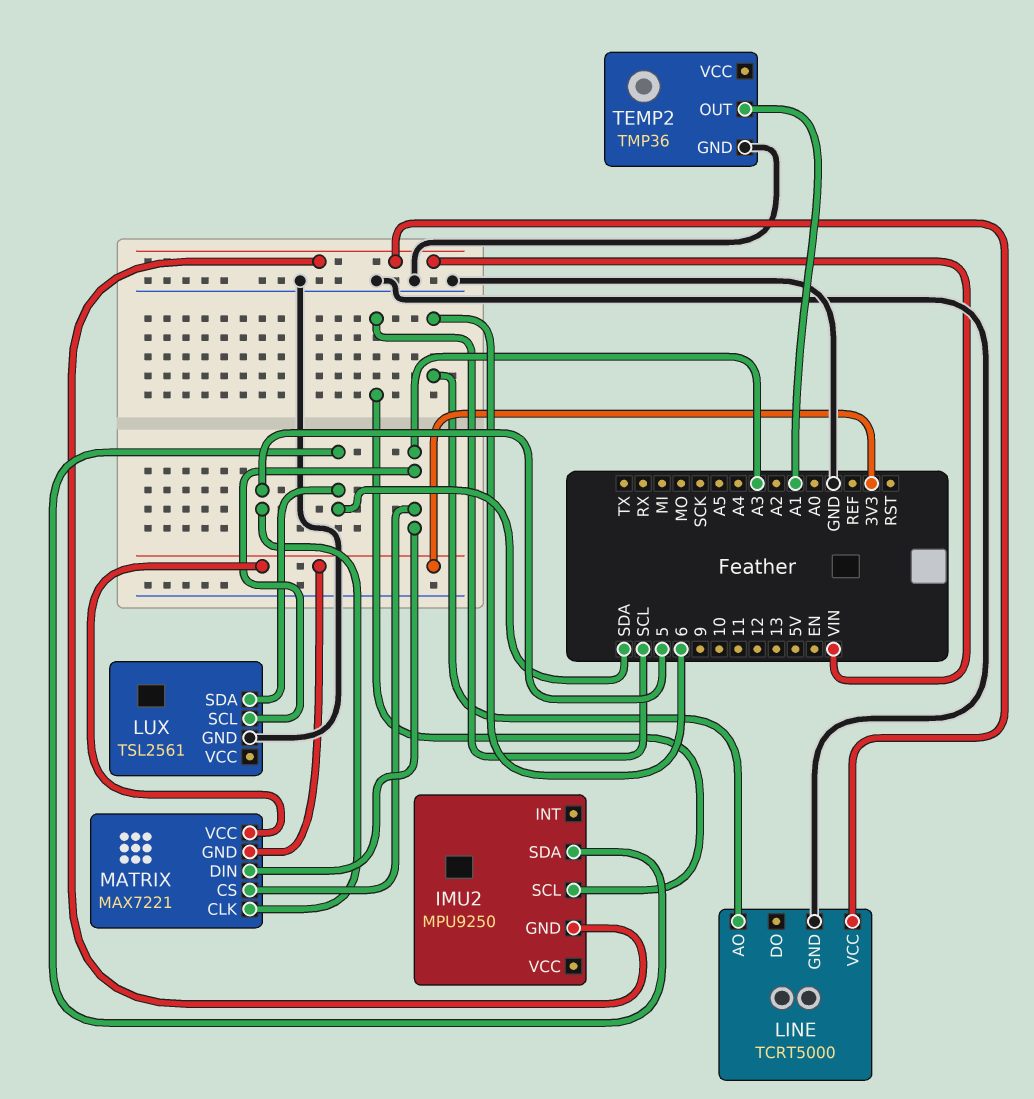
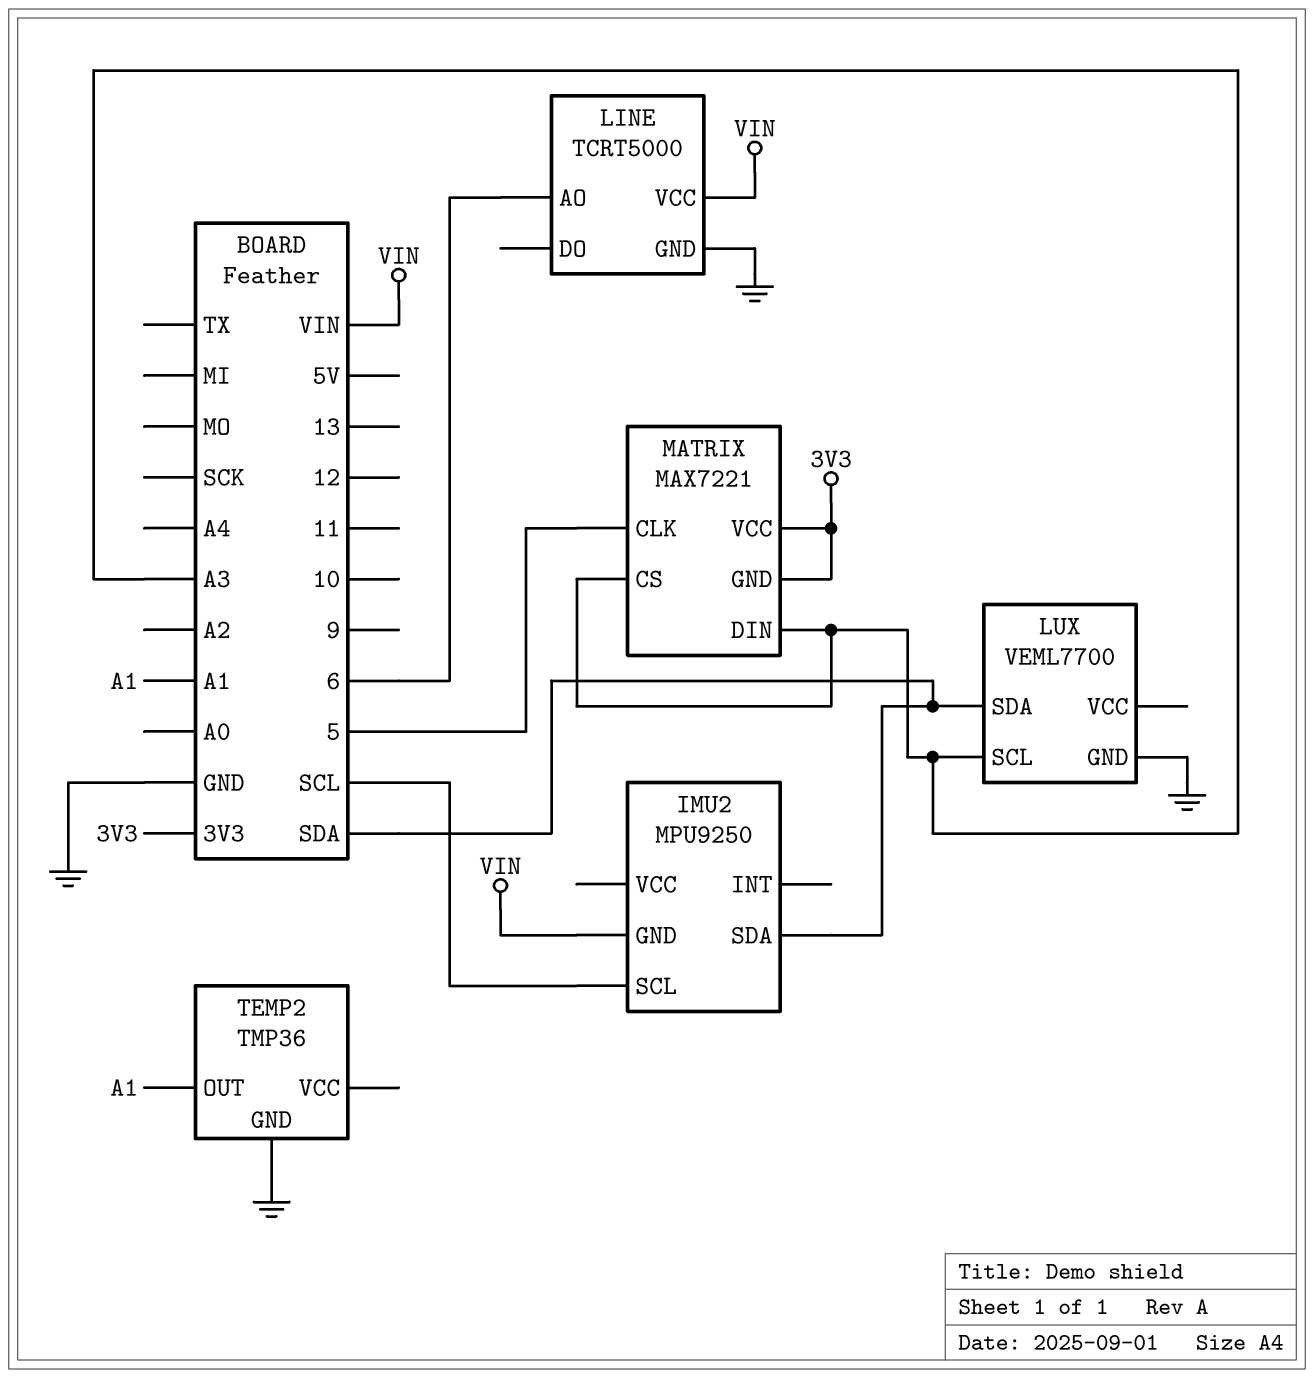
LUX: TSL2561 -> VEML7700

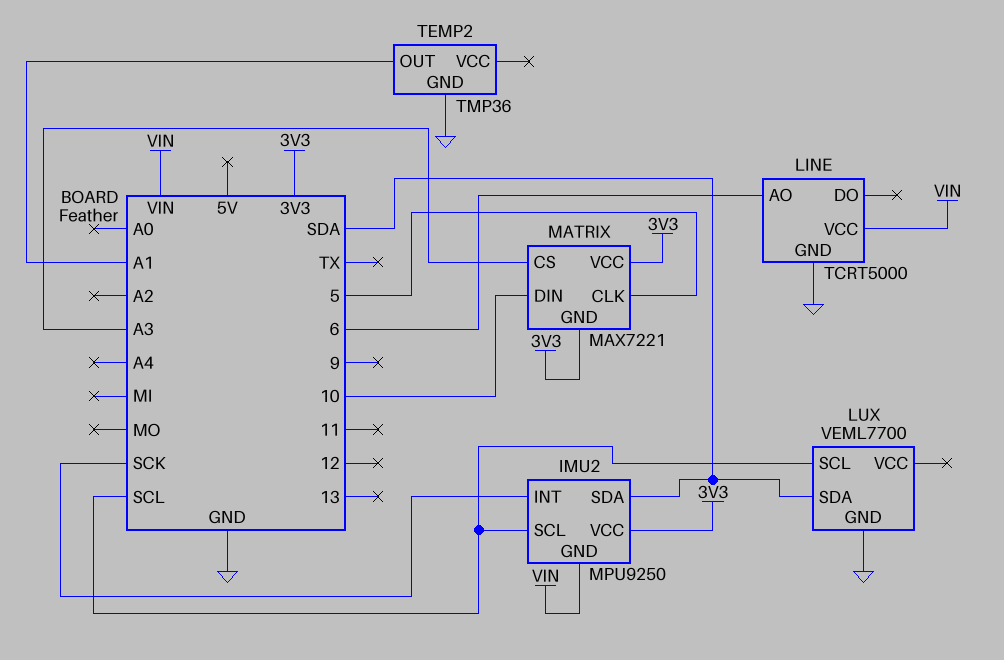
IMU2 pin INT: none -> SCK
IMU2 pin VCC: none -> 3V3
LUX pin SCL: A3 -> SCL
MATRIX pin DIN: A3 -> 10

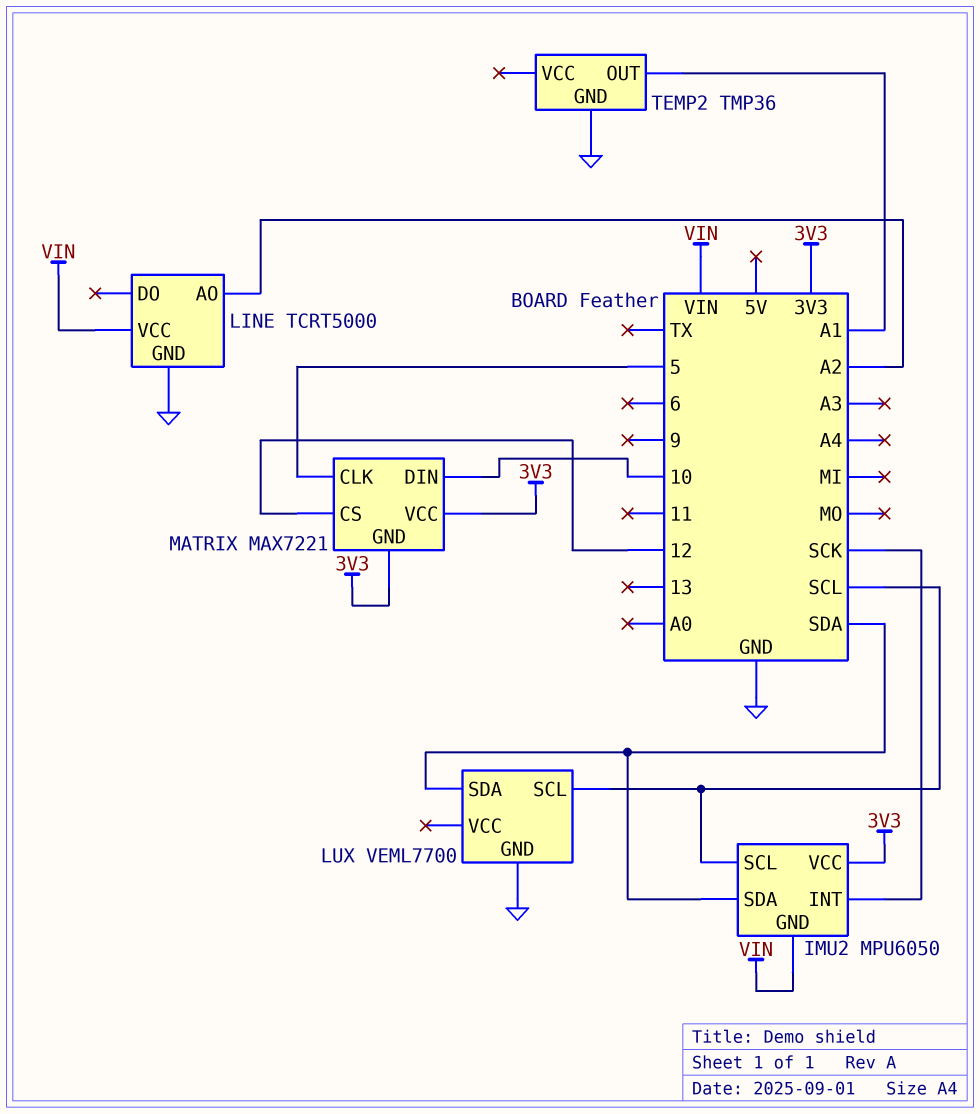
IMU2: MPU9250 -> MPU6050
LINE pin AO: 6 -> A2
MATRIX pin CS: A3 -> 12

